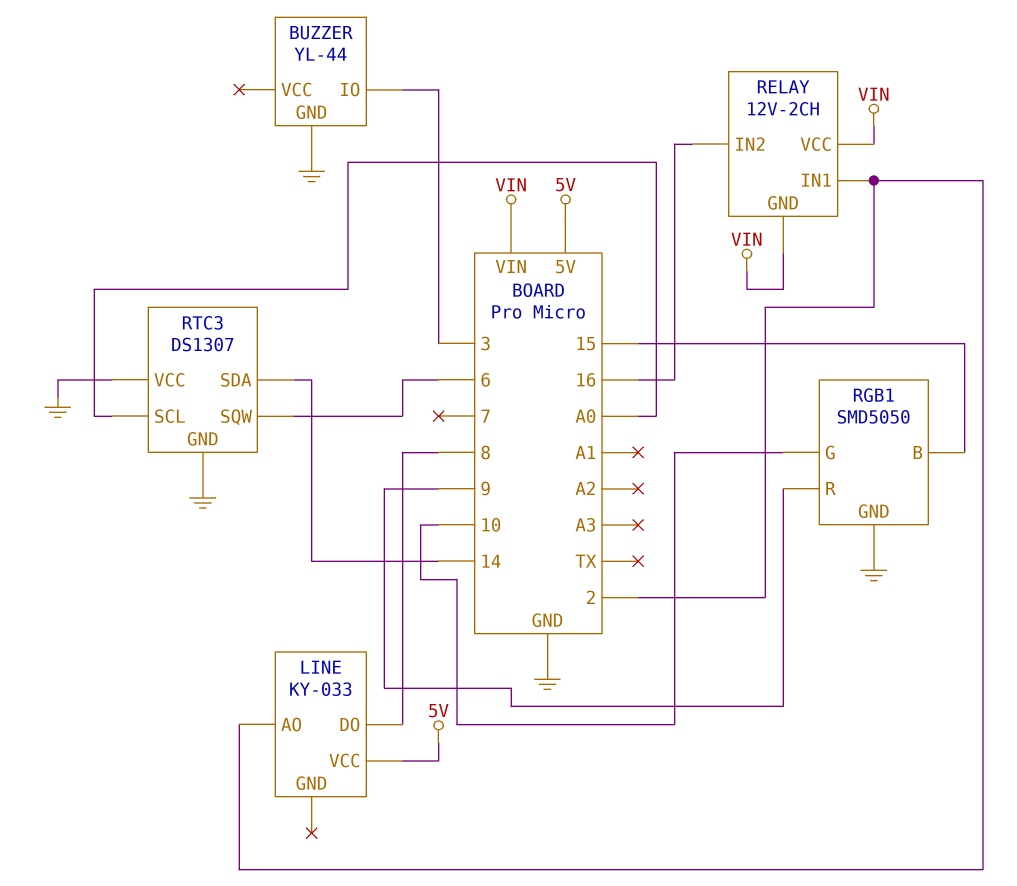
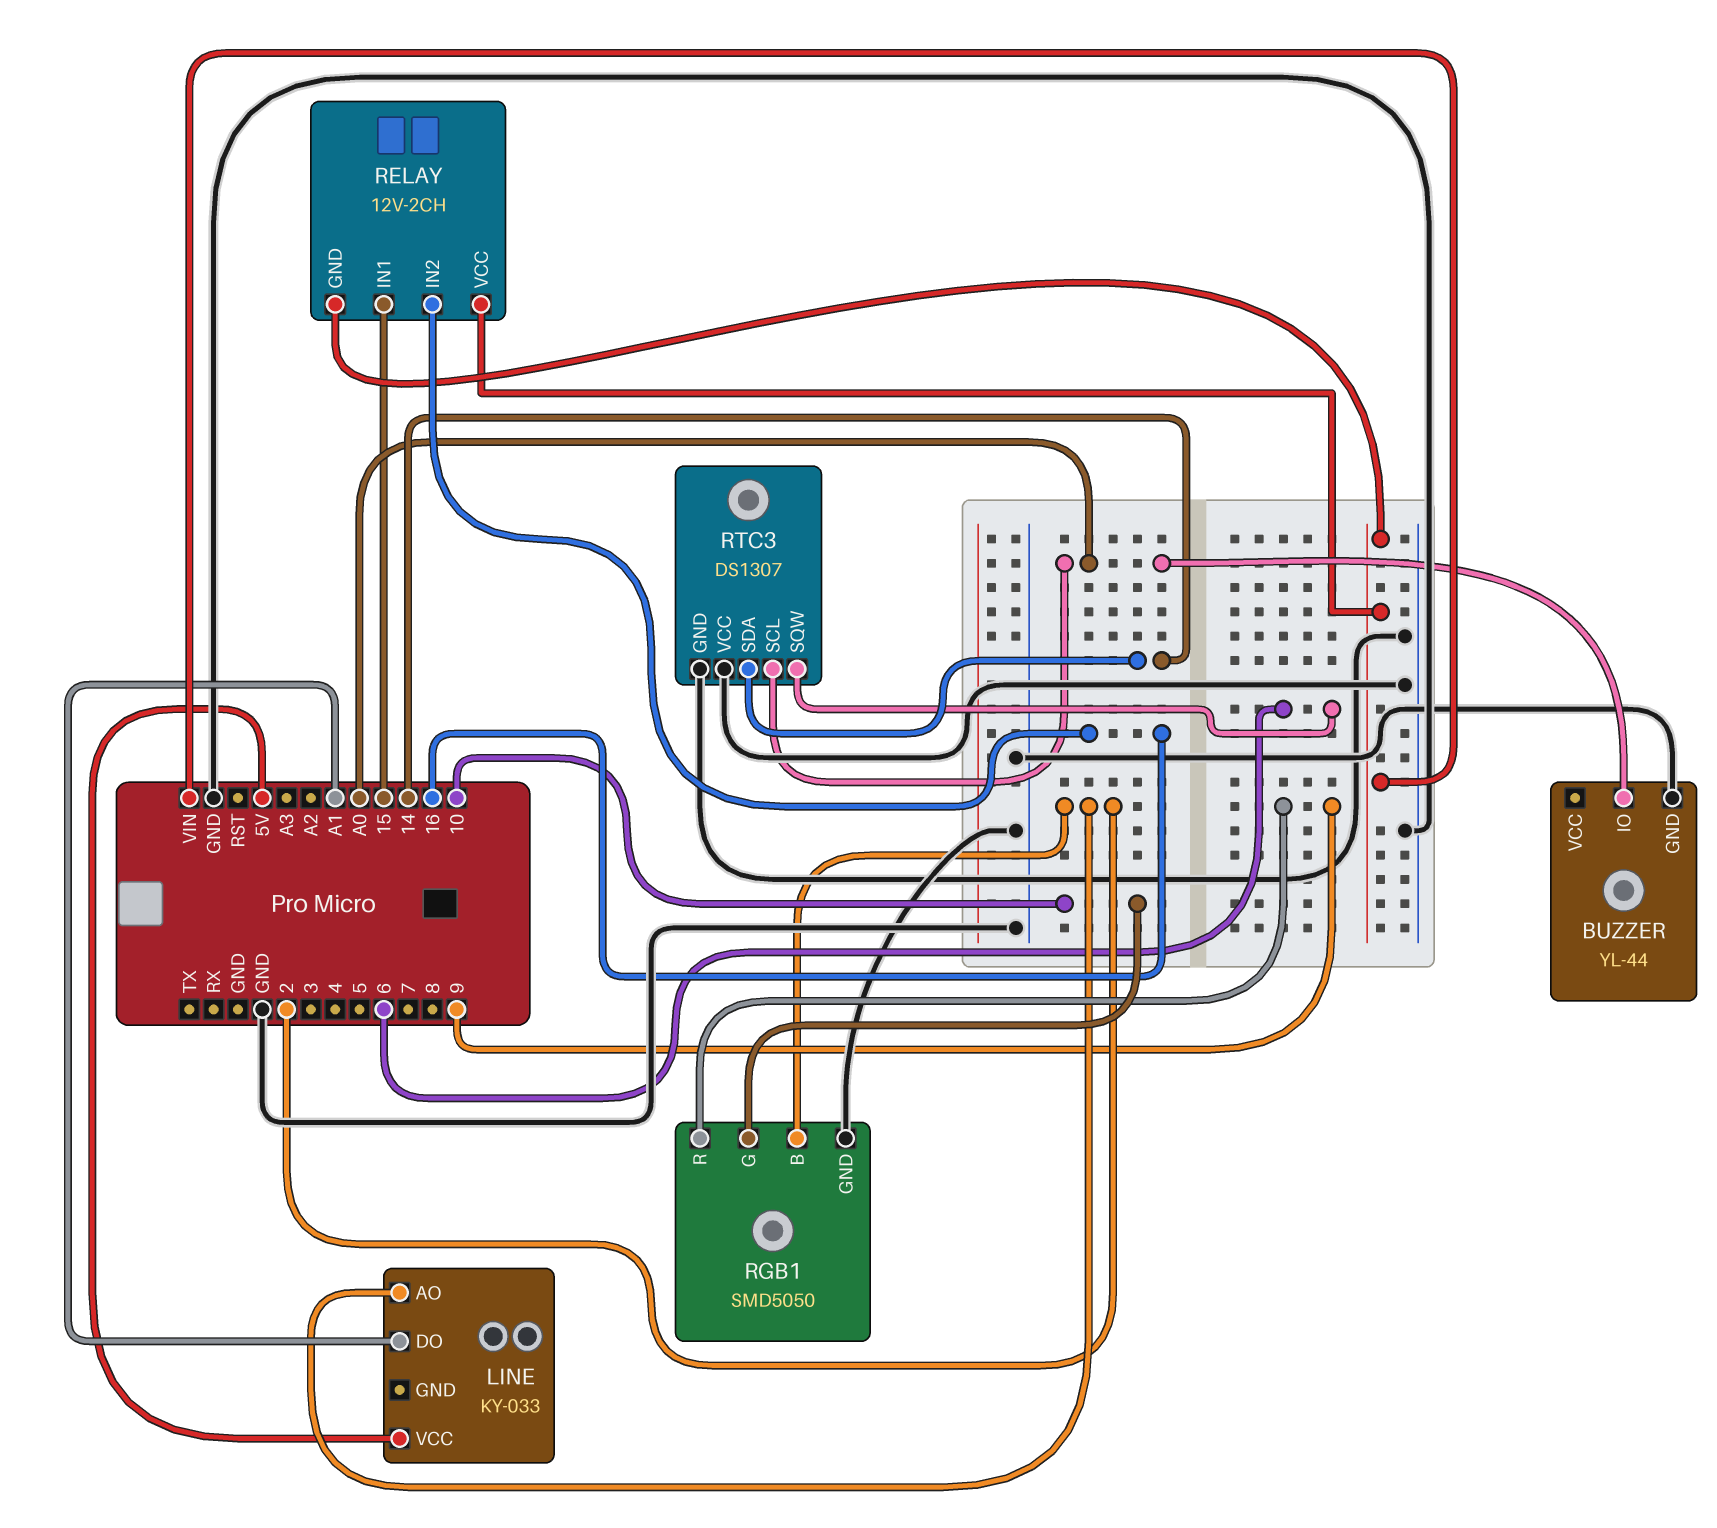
BUZZER pin IO: 3 -> A0
LINE pin DO: 8 -> A1
RELAY pin IN1: 2 -> 15
RGB1 pin B: 15 -> 2

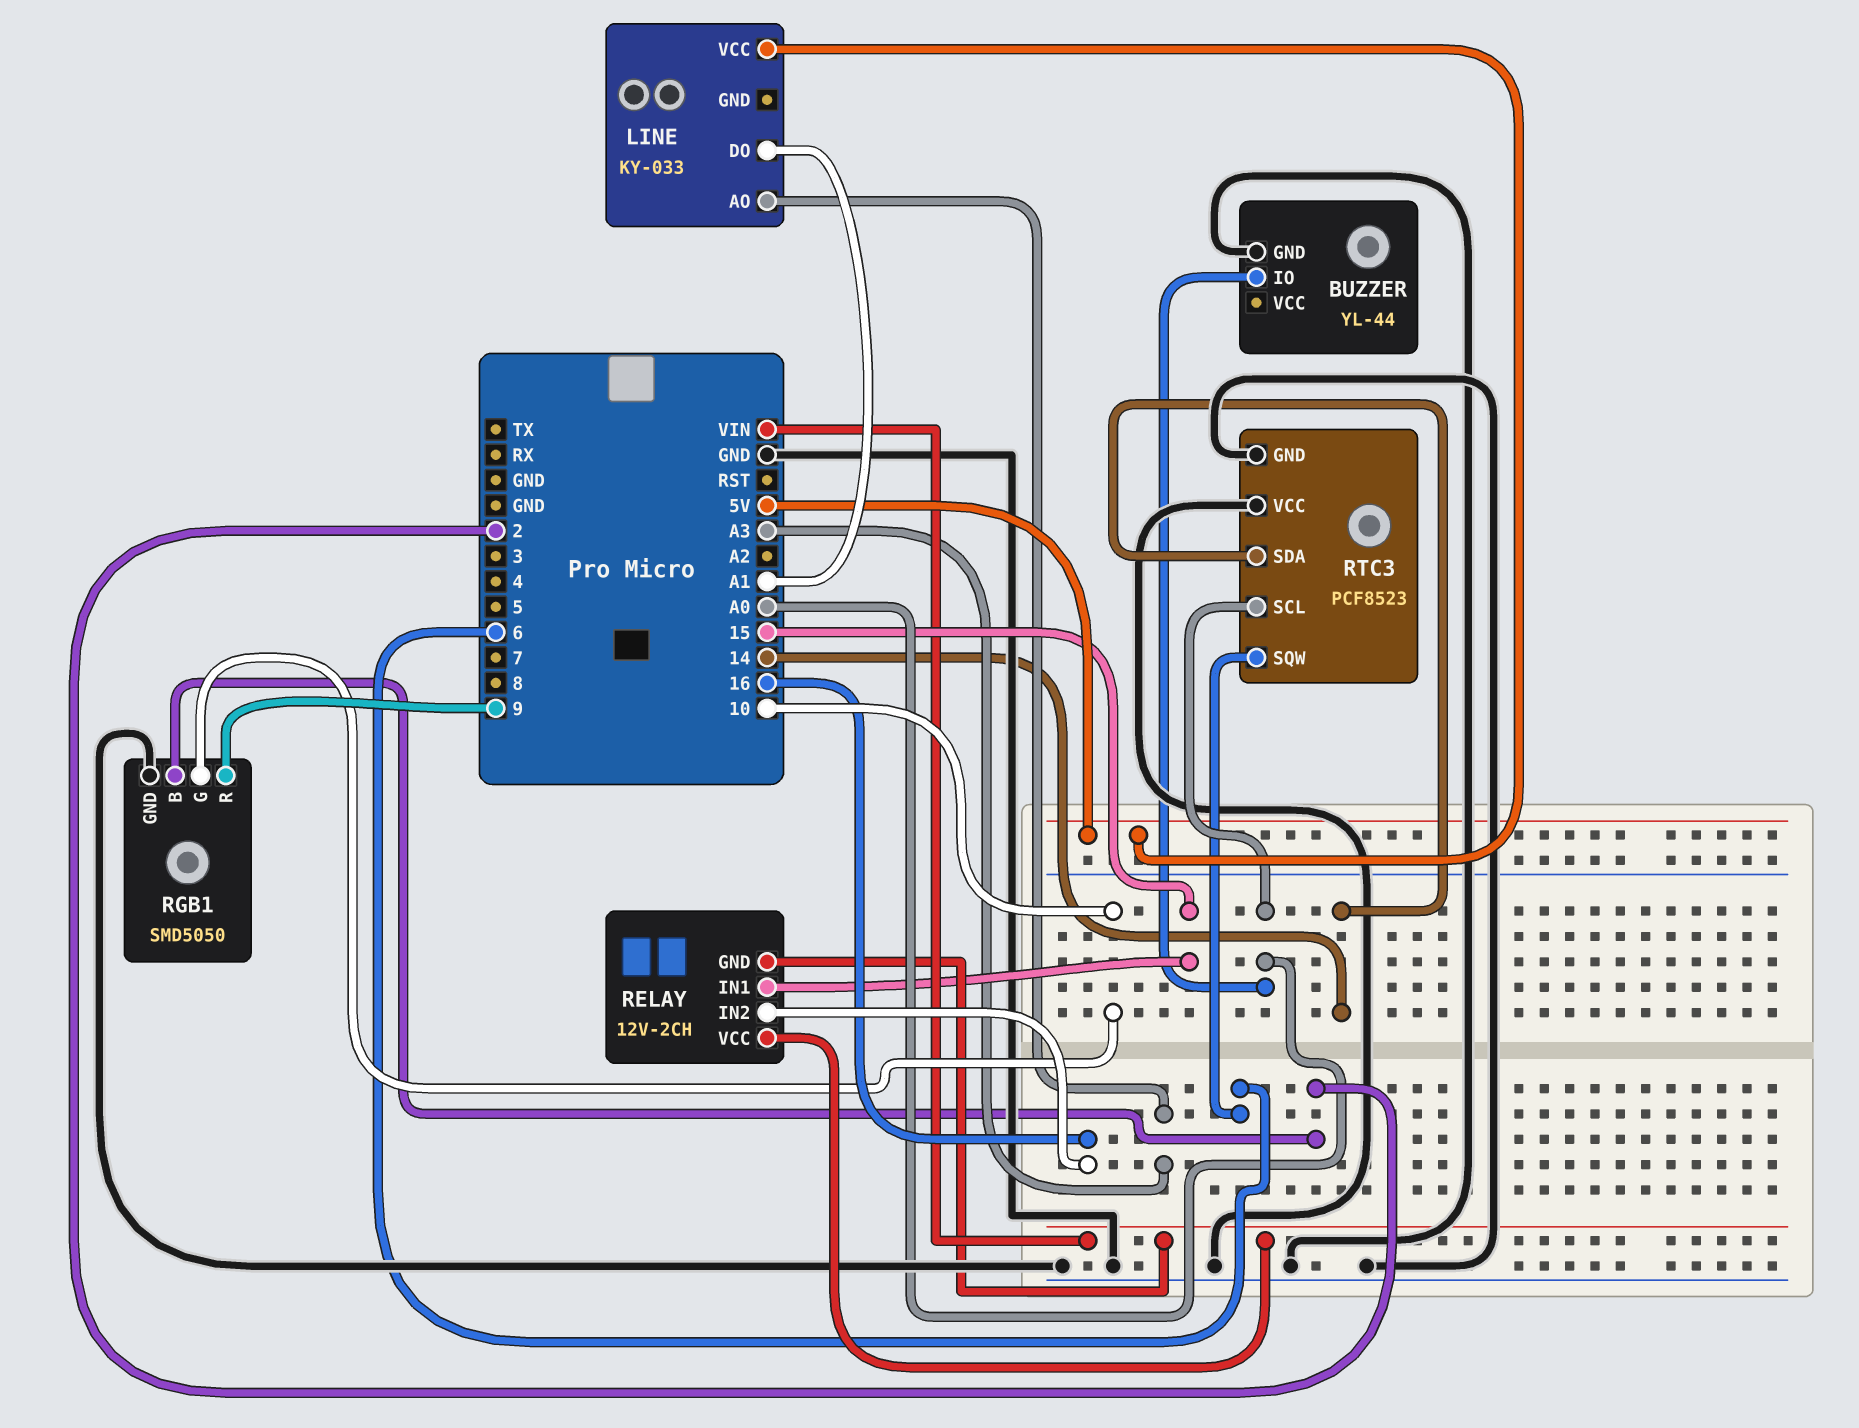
LINE pin AO: 2 -> A3
RTC3: DS1307 -> PCF8523

